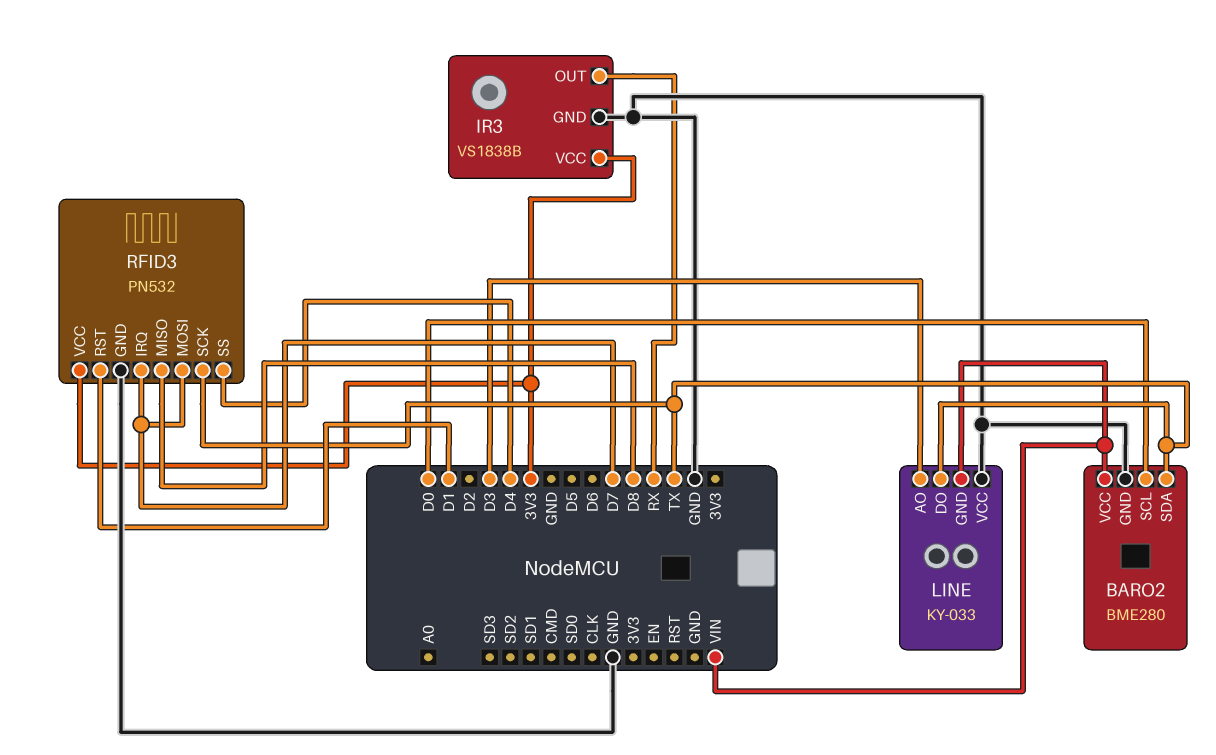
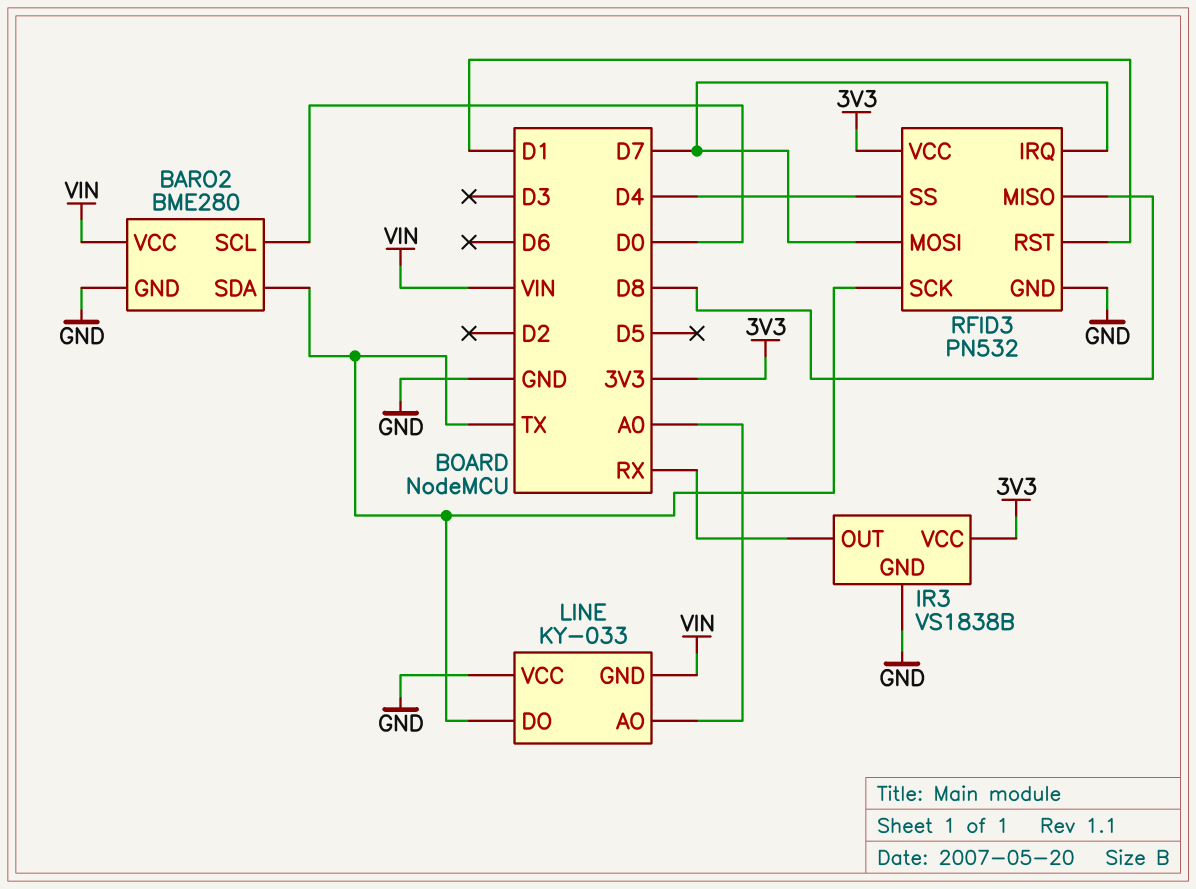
LINE pin AO: D3 -> A0

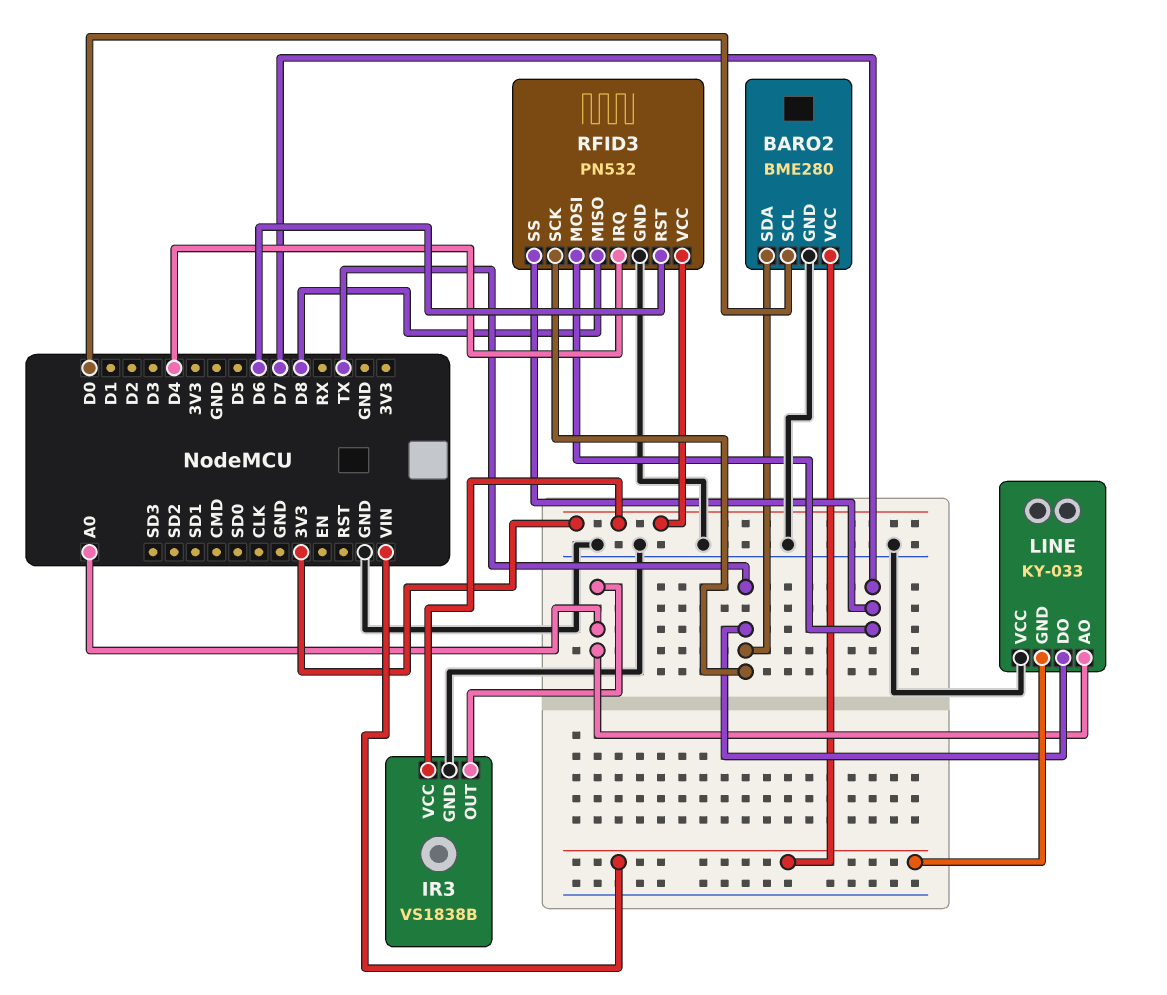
IR3 pin OUT: RX -> A0
RFID3 pin IRQ: D7 -> D4
RFID3 pin RST: D1 -> D6
RFID3 pin SS: D4 -> D7

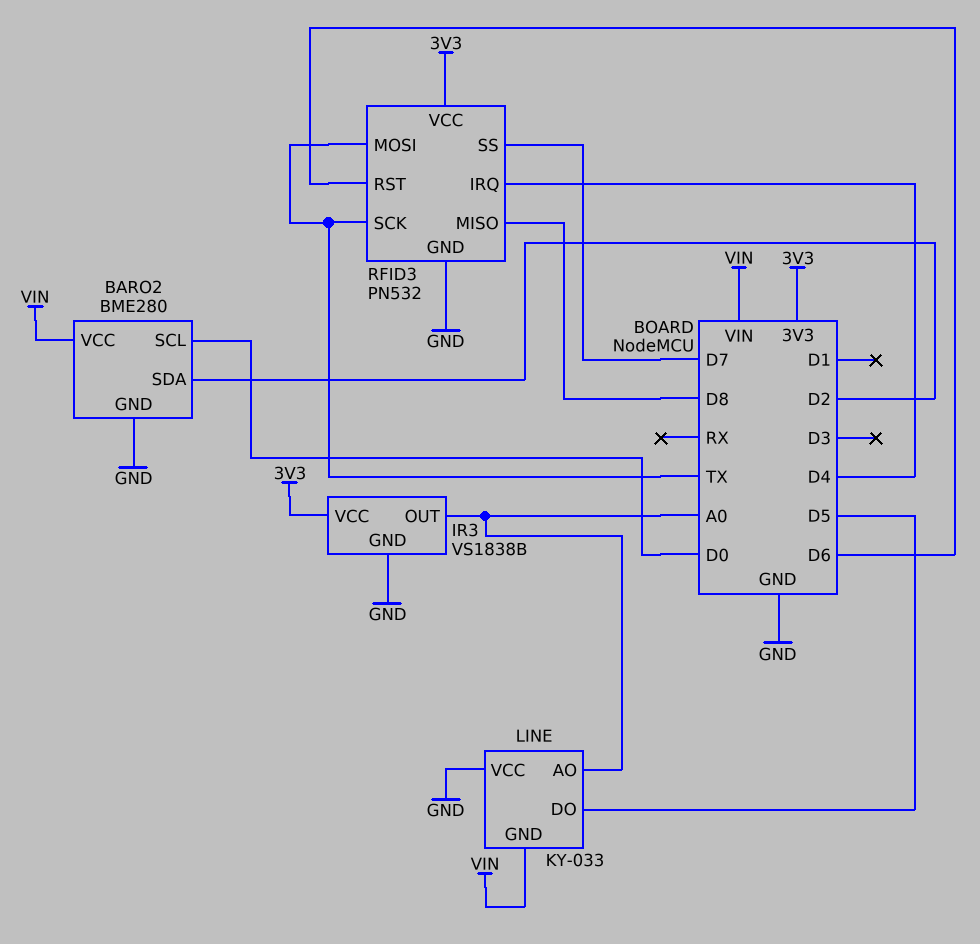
BARO2 pin SDA: TX -> D2
LINE pin DO: TX -> D5
RFID3 pin MOSI: D7 -> TX

